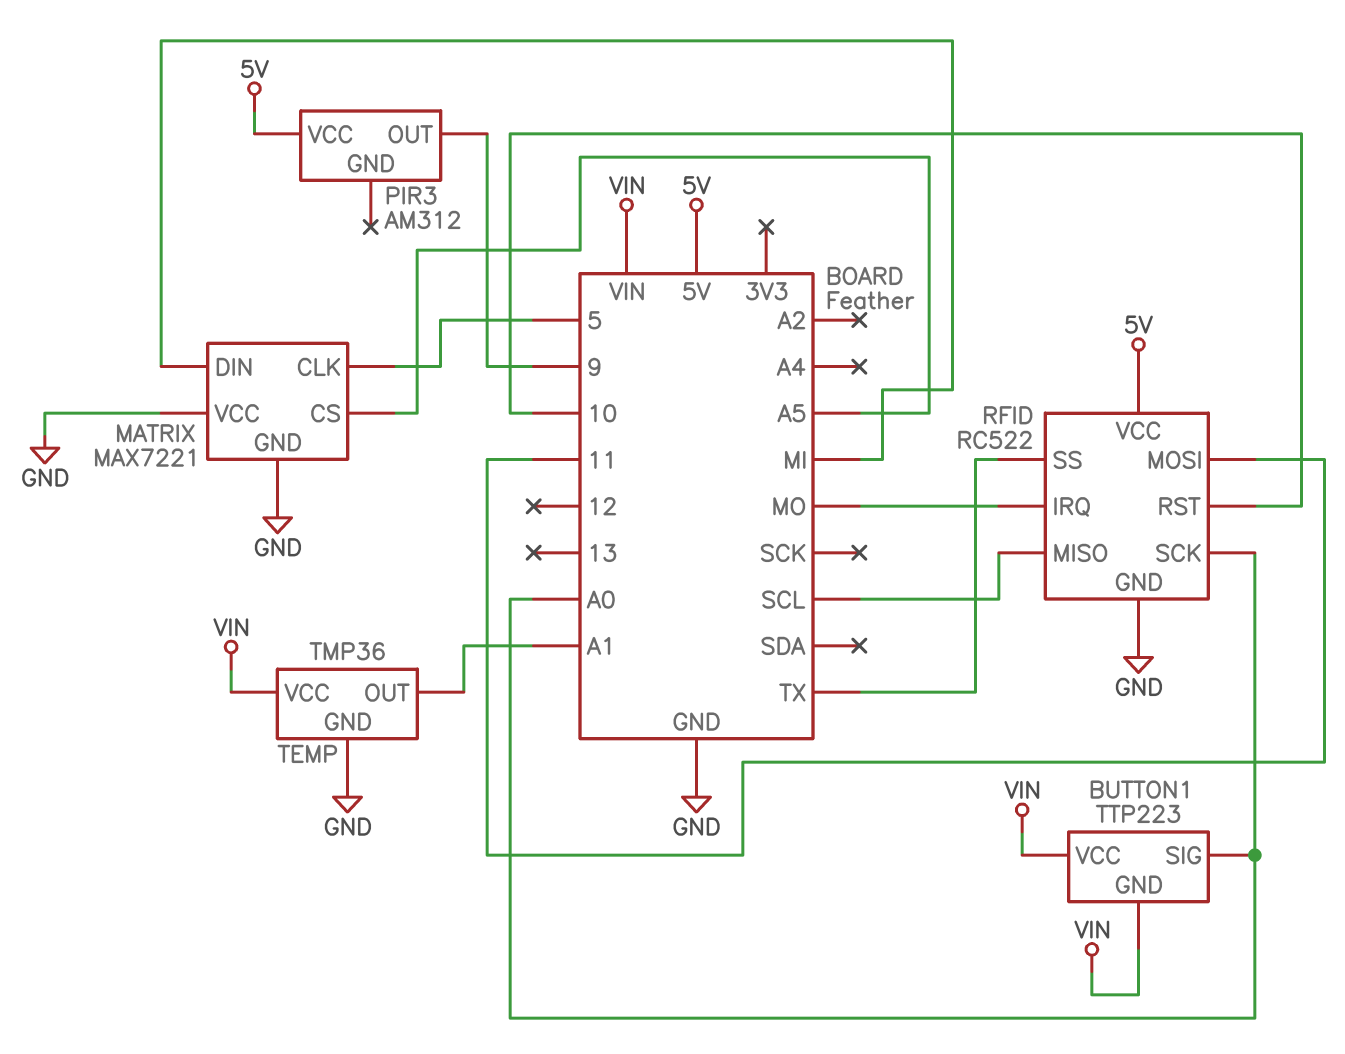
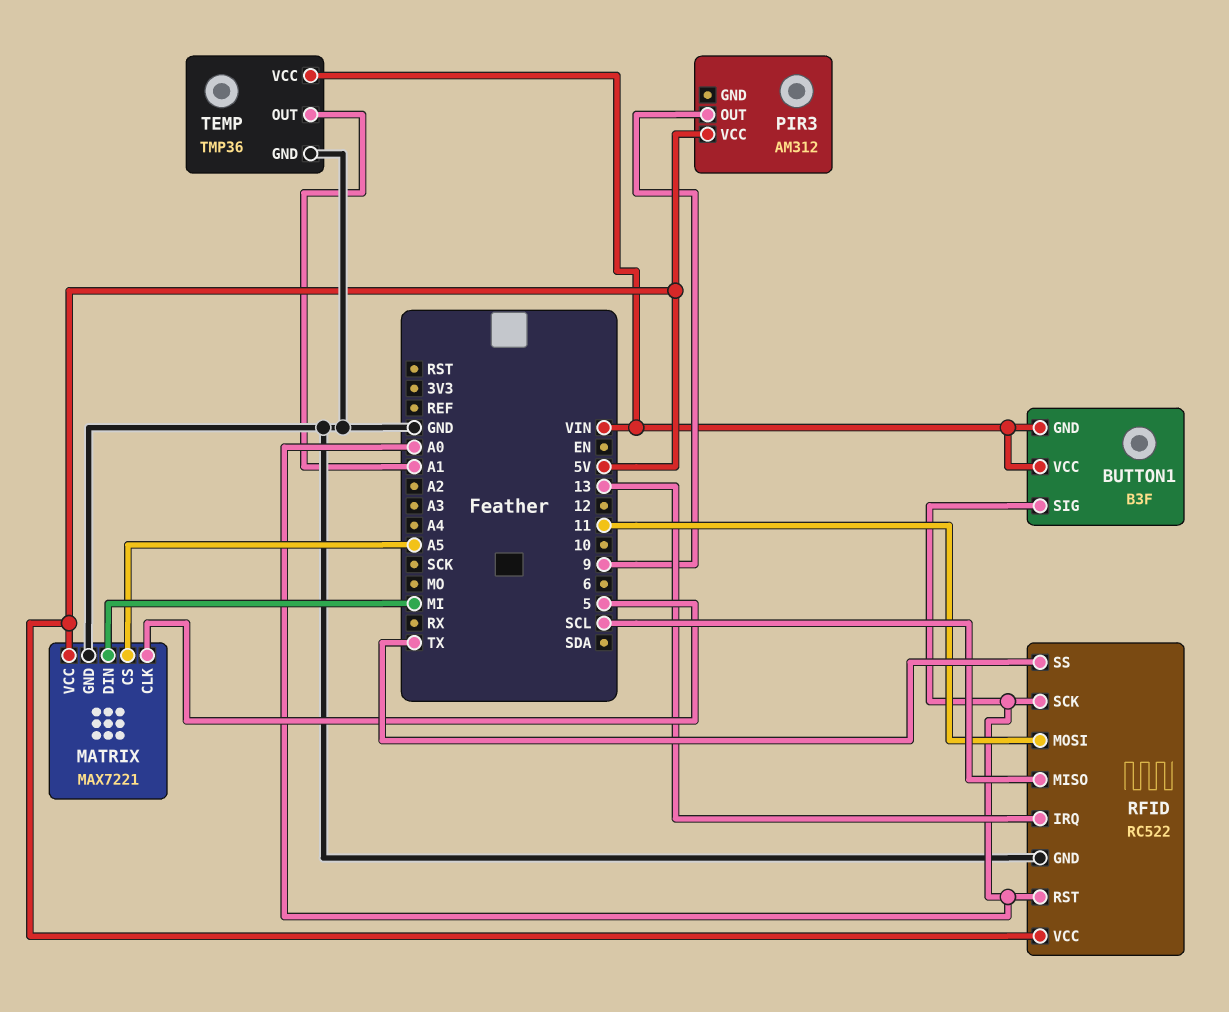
BUTTON1: TTP223 -> B3F
MATRIX pin VCC: GND -> 5V
RFID pin IRQ: MO -> 13
RFID pin RST: 10 -> A0

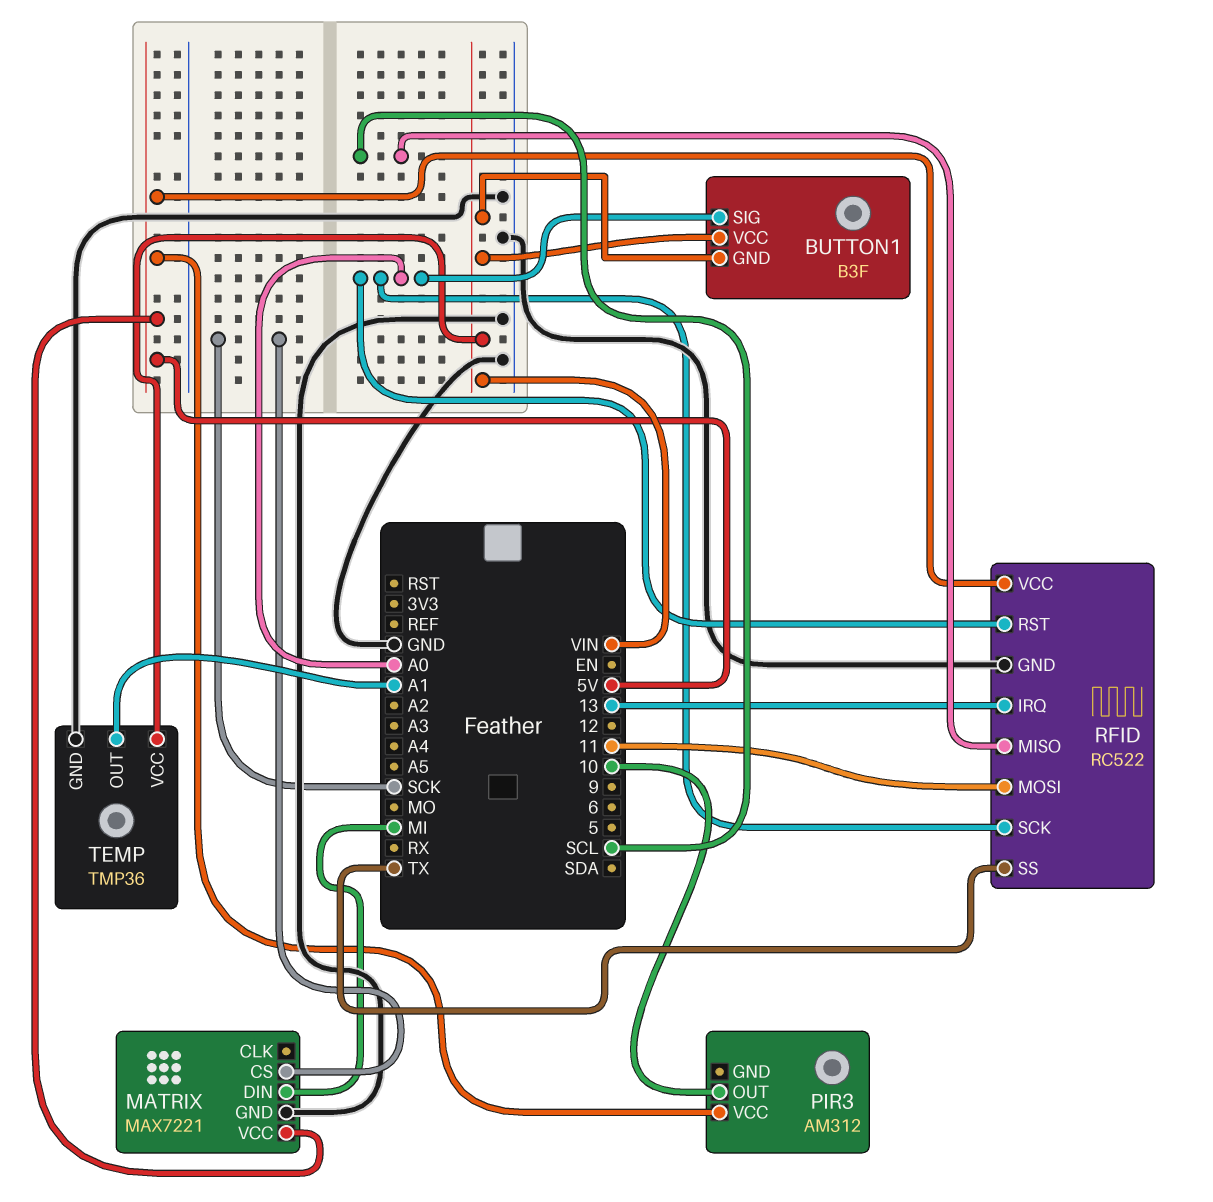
MATRIX pin CLK: 5 -> none
MATRIX pin CS: A5 -> SCK
PIR3 pin OUT: 9 -> 10

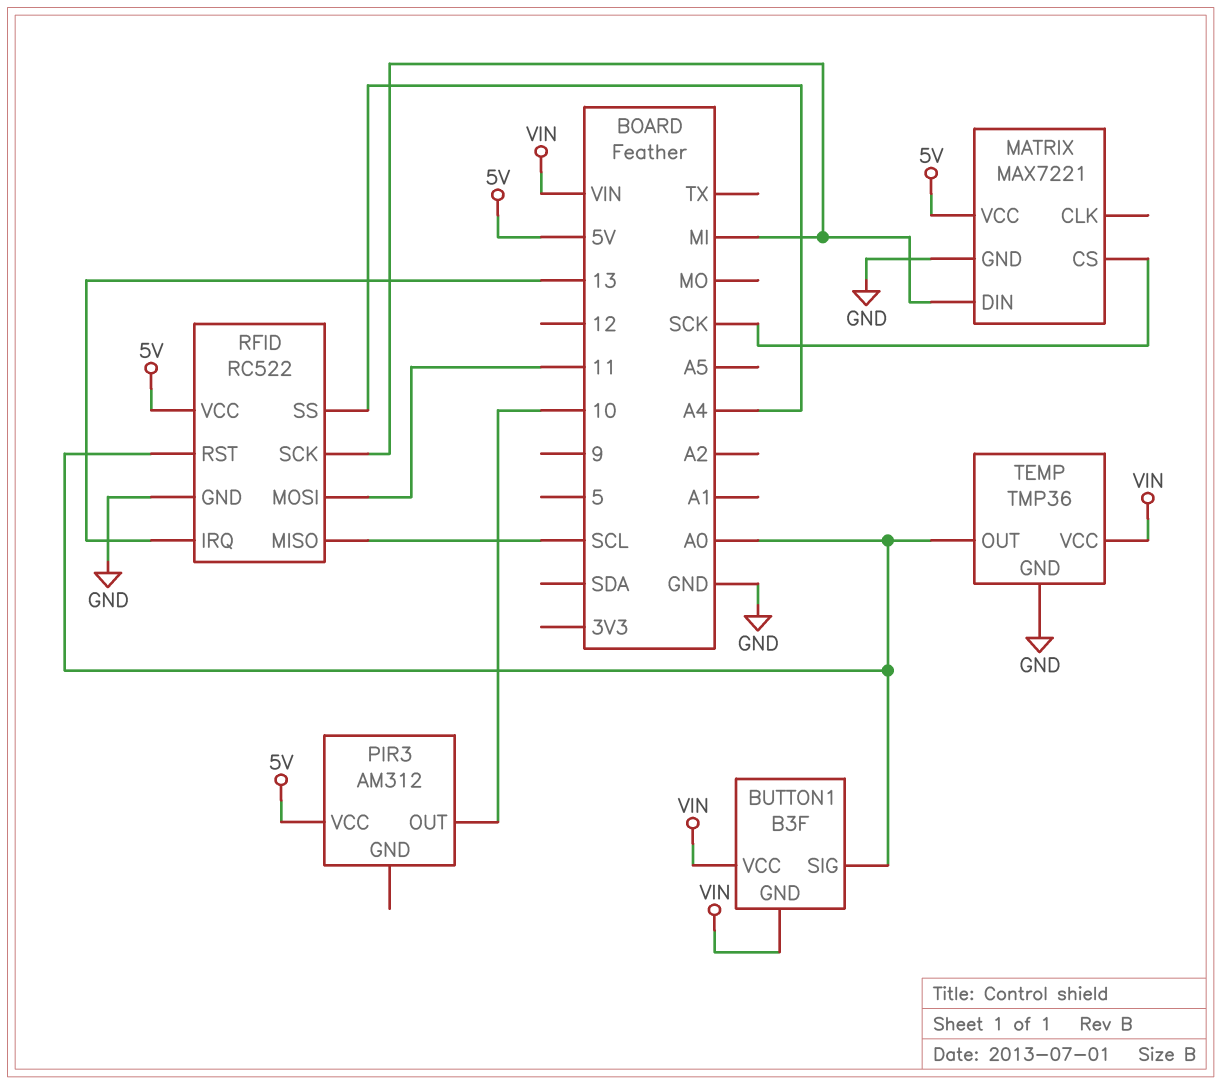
RFID pin SCK: A0 -> MI
RFID pin SS: TX -> A4
TEMP pin OUT: A1 -> A0

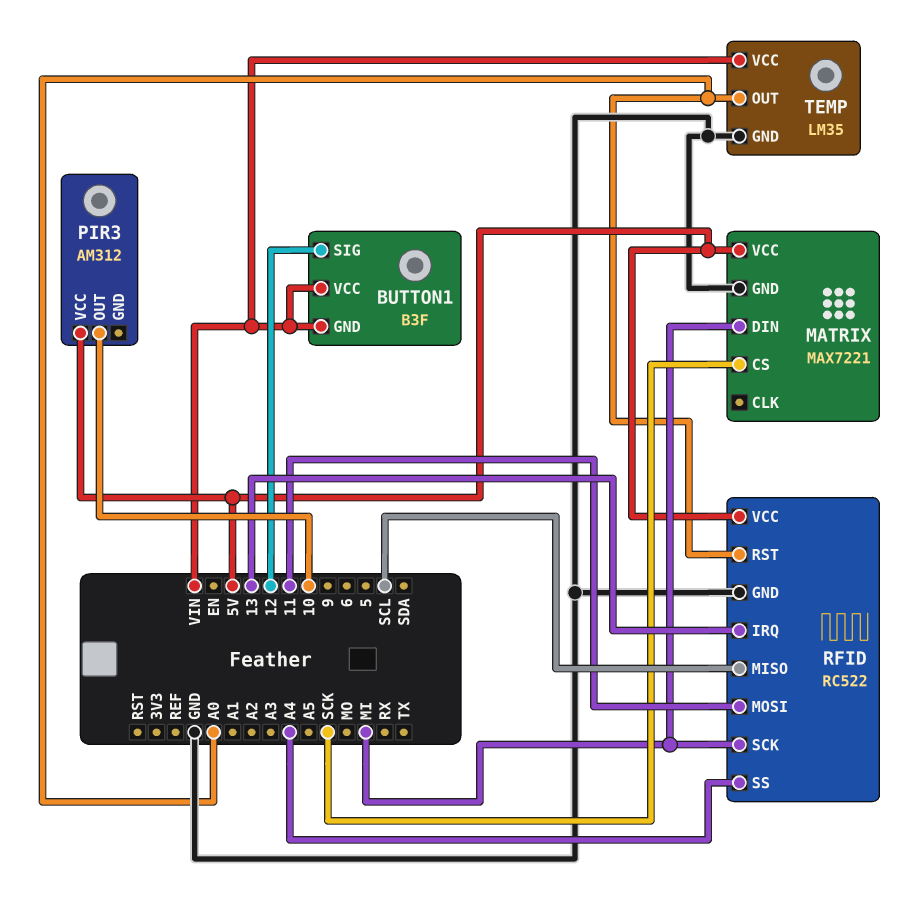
BUTTON1 pin SIG: A0 -> 12
TEMP: TMP36 -> LM35

